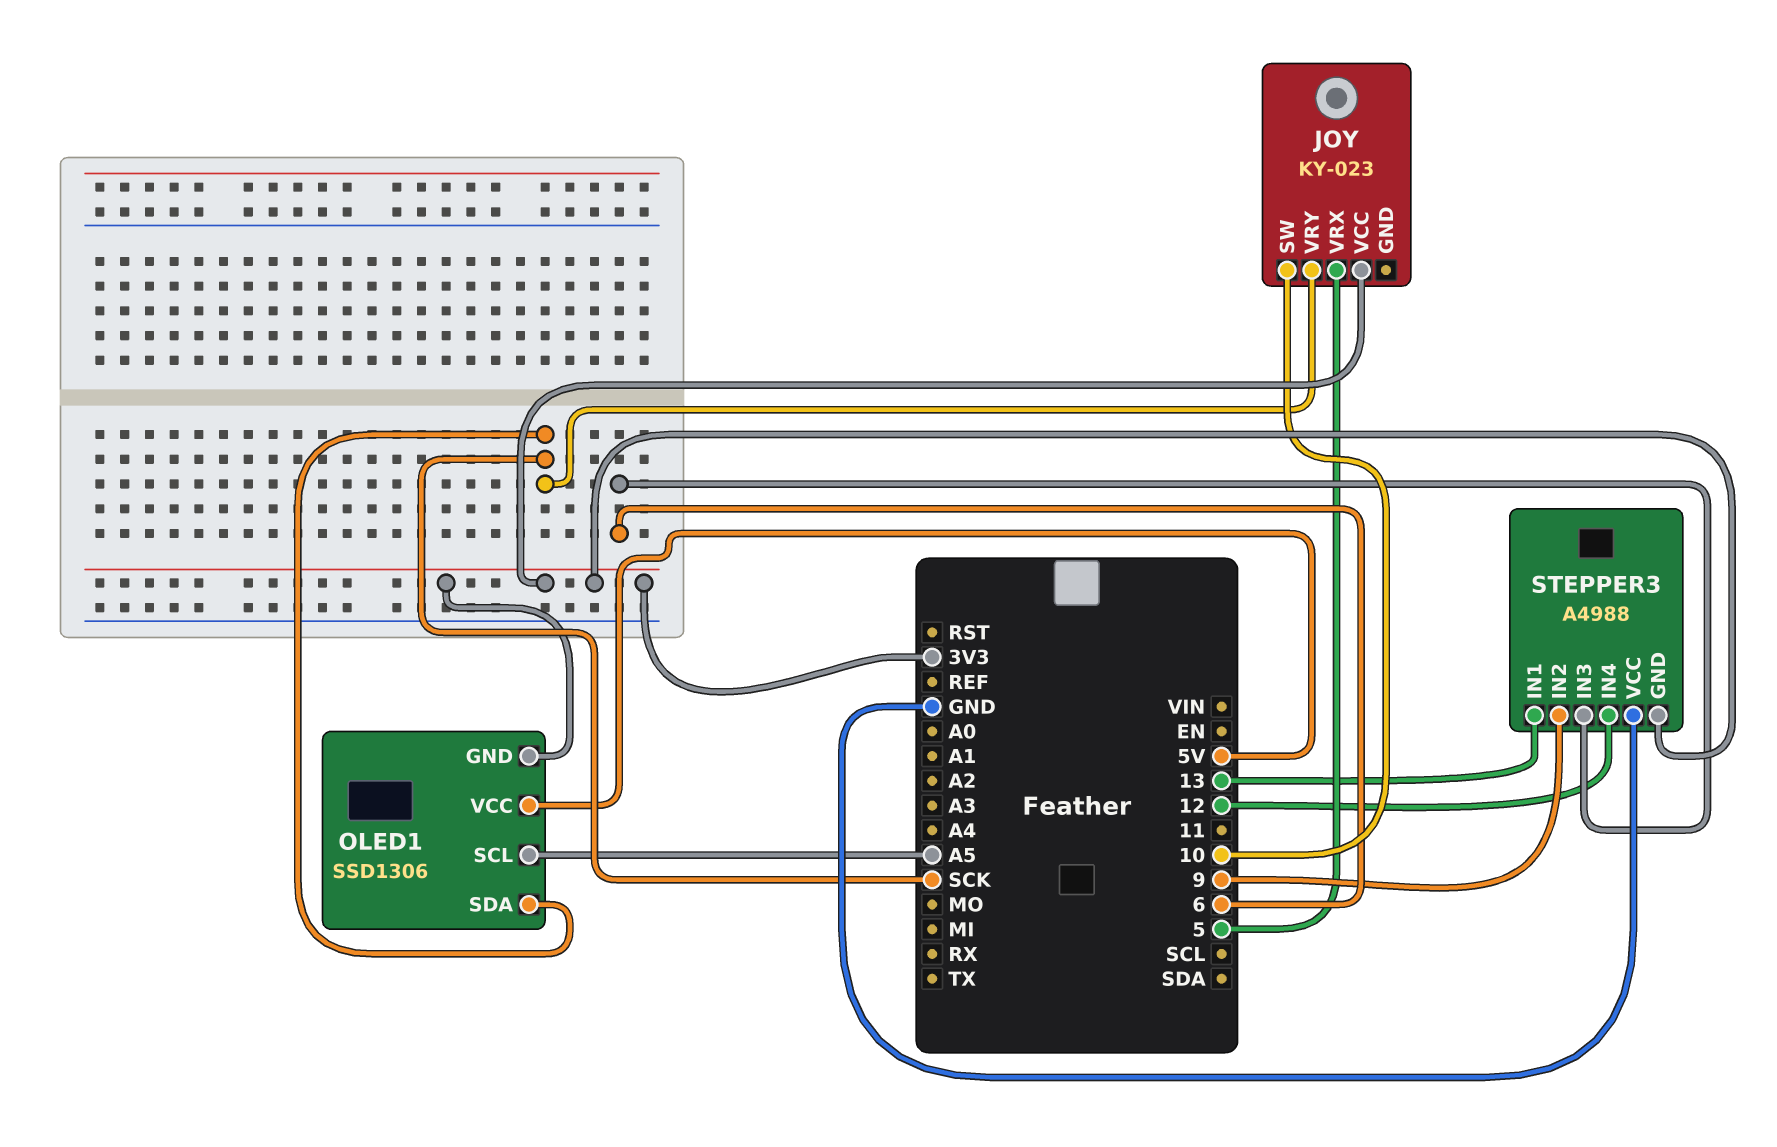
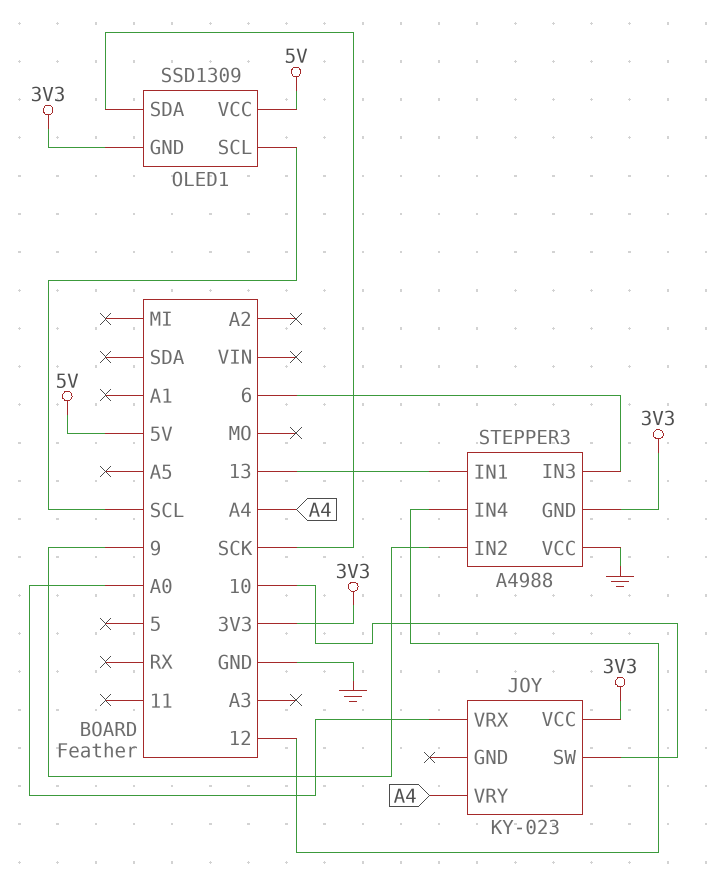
JOY pin VRX: 5 -> A0
JOY pin VRY: SCK -> A4
OLED1: SSD1306 -> SSD1309
OLED1 pin SCL: A5 -> SCL

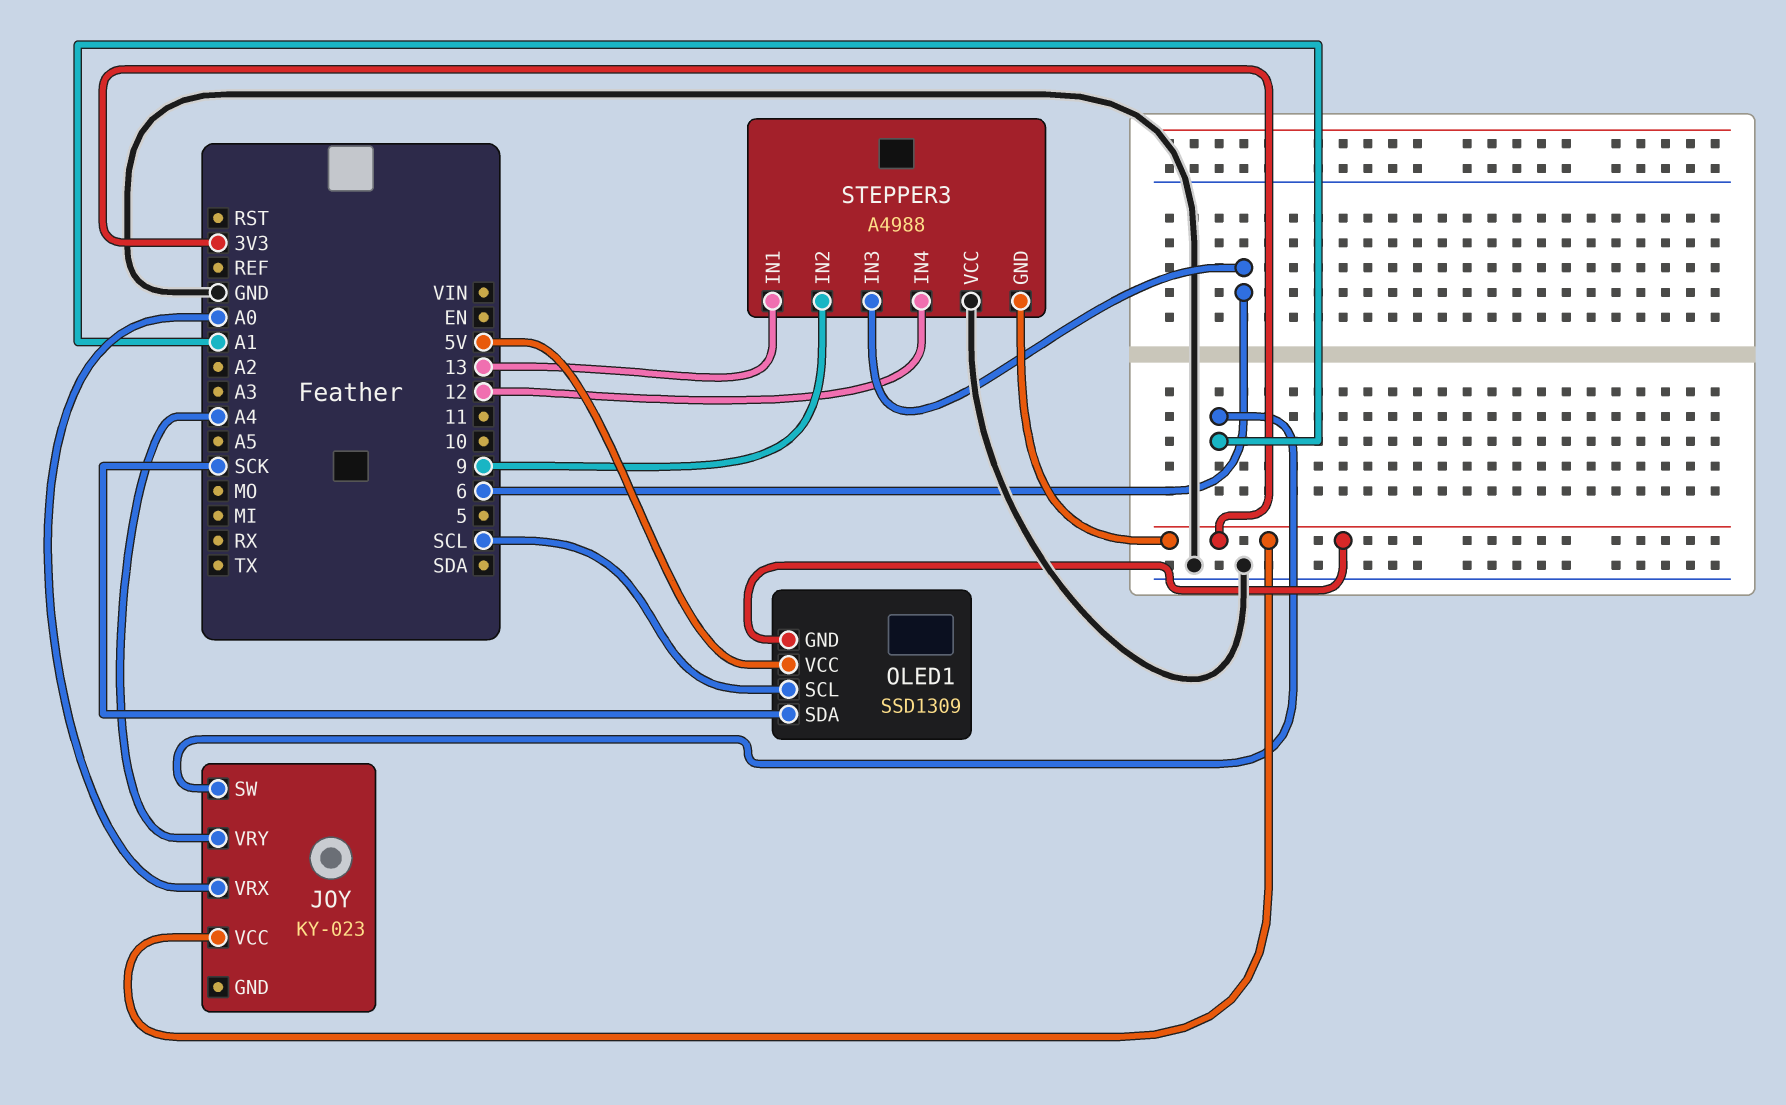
JOY pin SW: 10 -> A1

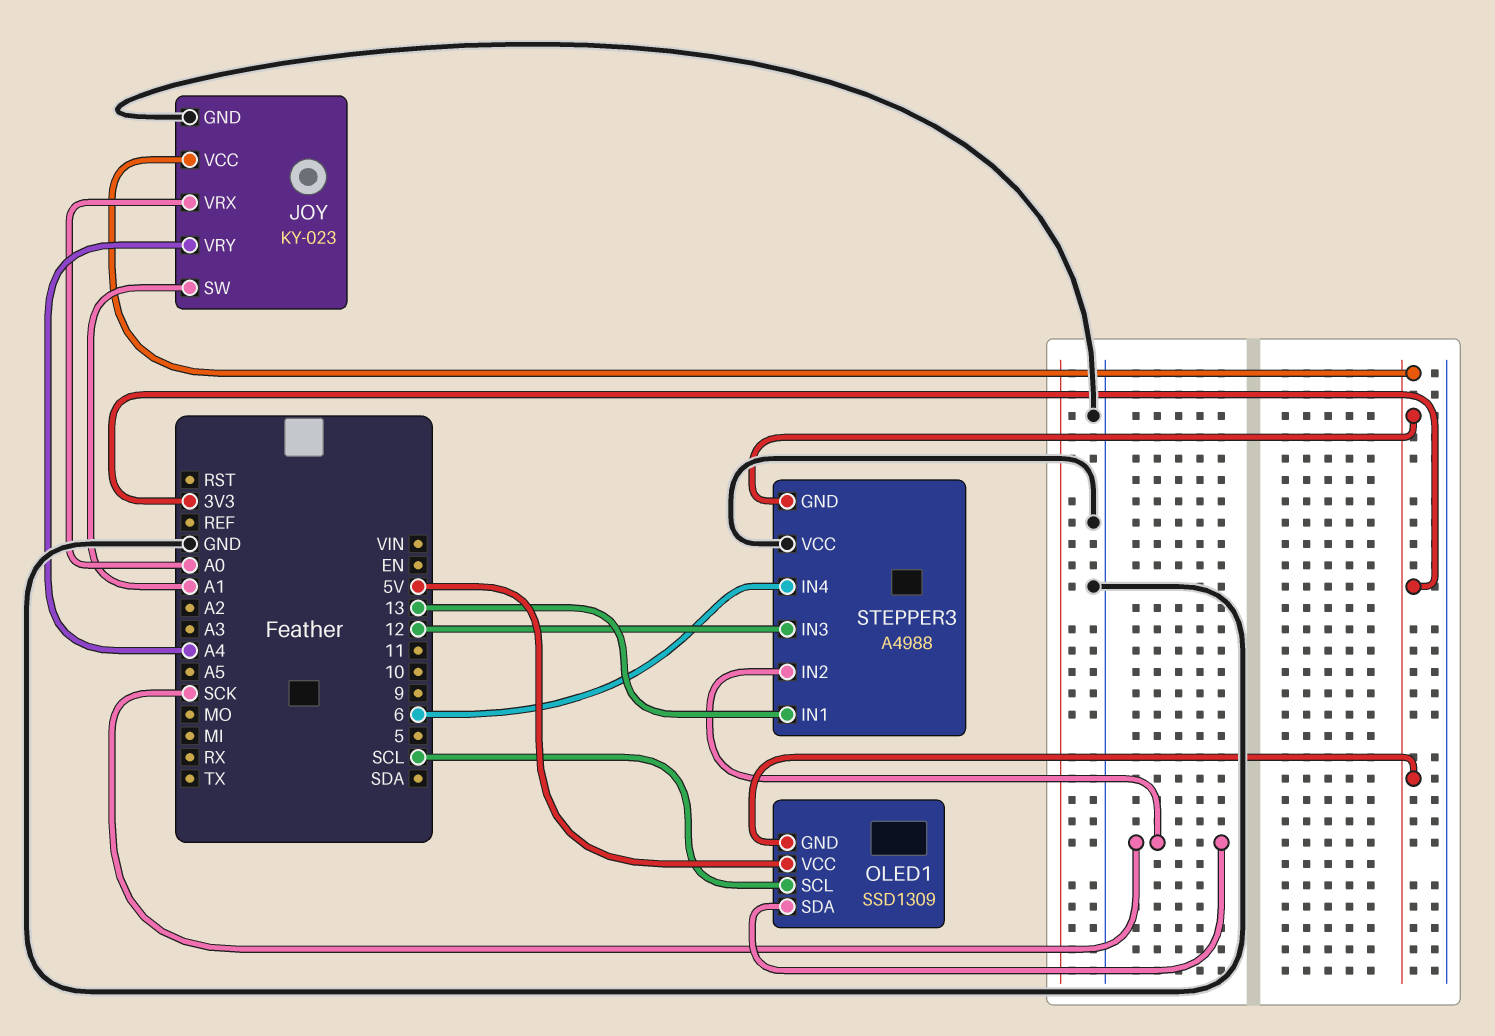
JOY pin GND: none -> GND
STEPPER3 pin IN2: 9 -> SCK
STEPPER3 pin IN3: 6 -> 12
STEPPER3 pin IN4: 12 -> 6

